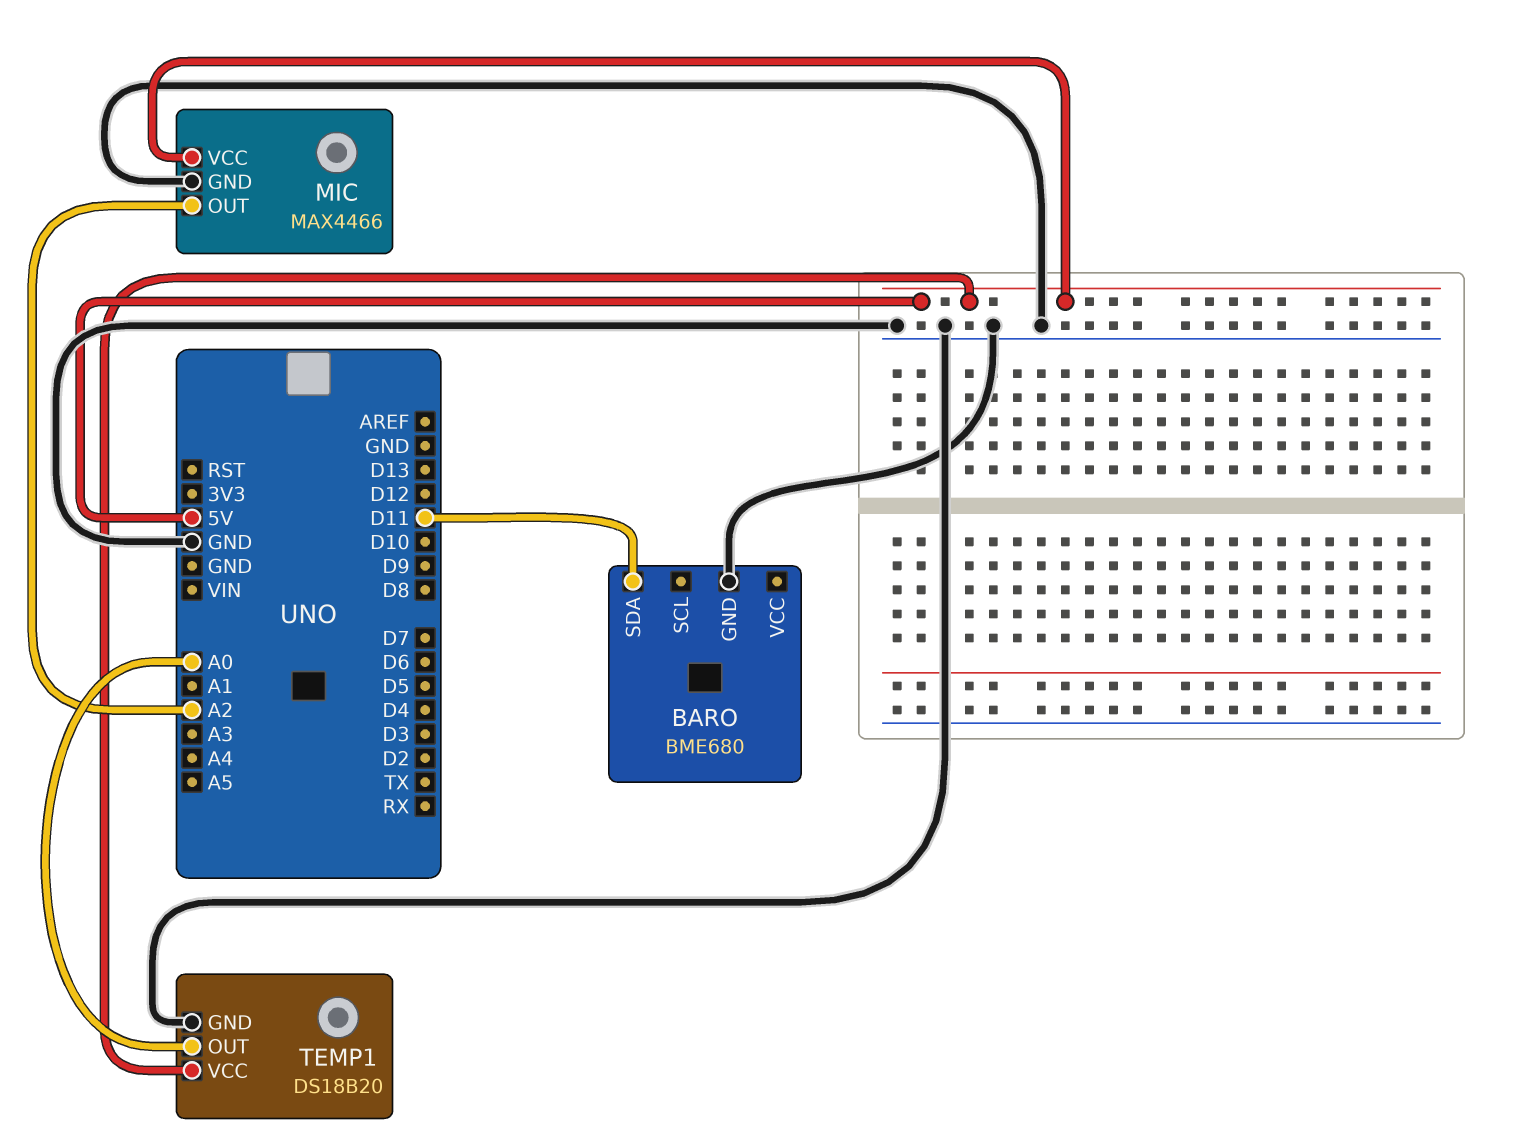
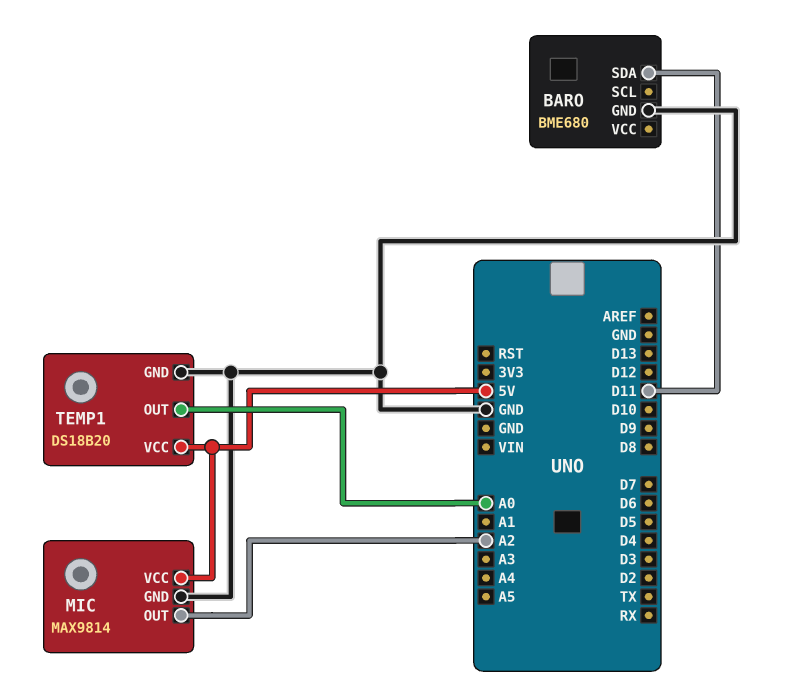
MIC: MAX4466 -> MAX9814

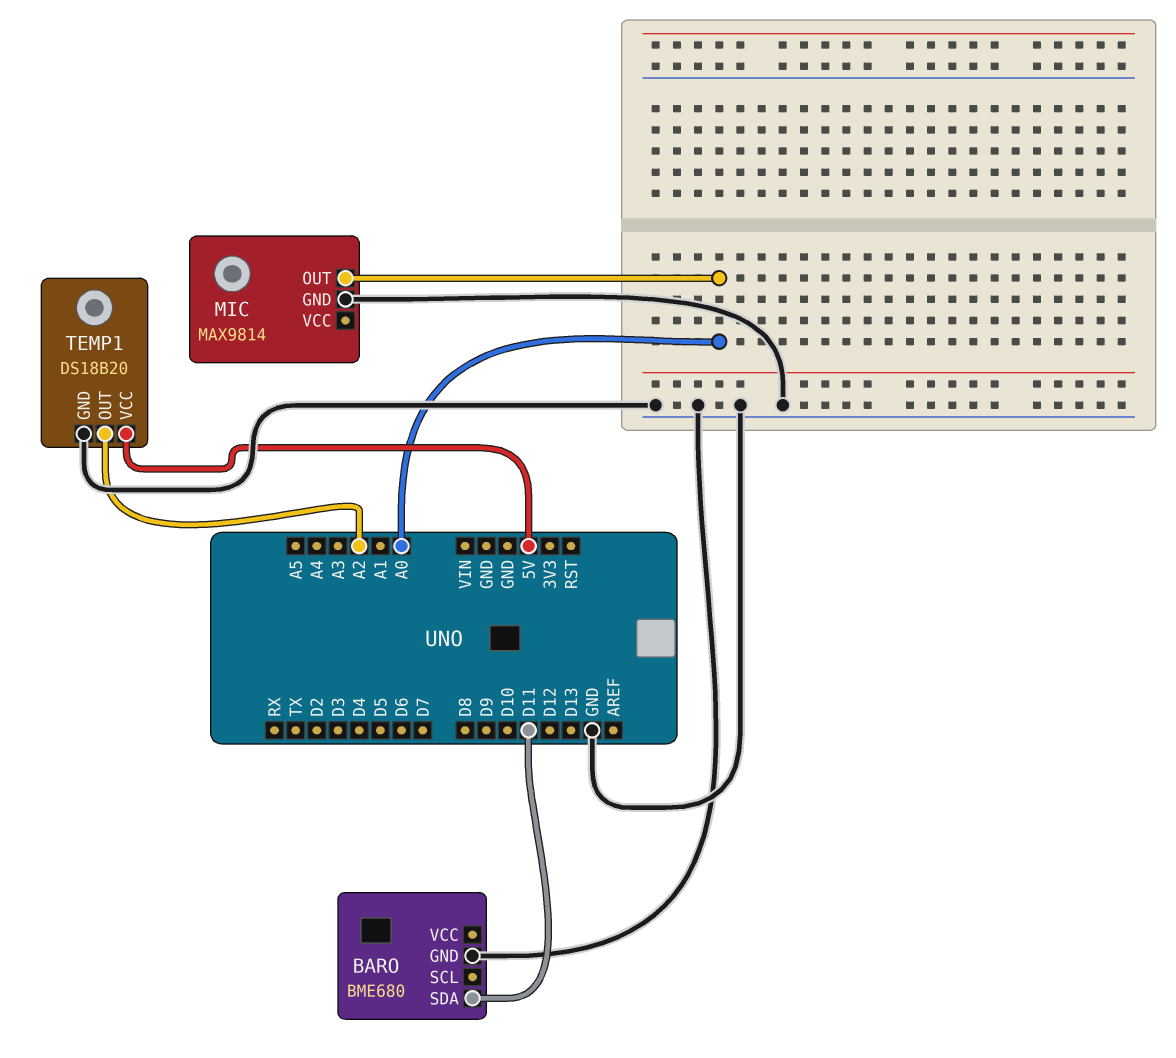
MIC pin OUT: A2 -> A0
MIC pin VCC: 5V -> none
TEMP1 pin OUT: A0 -> A2

